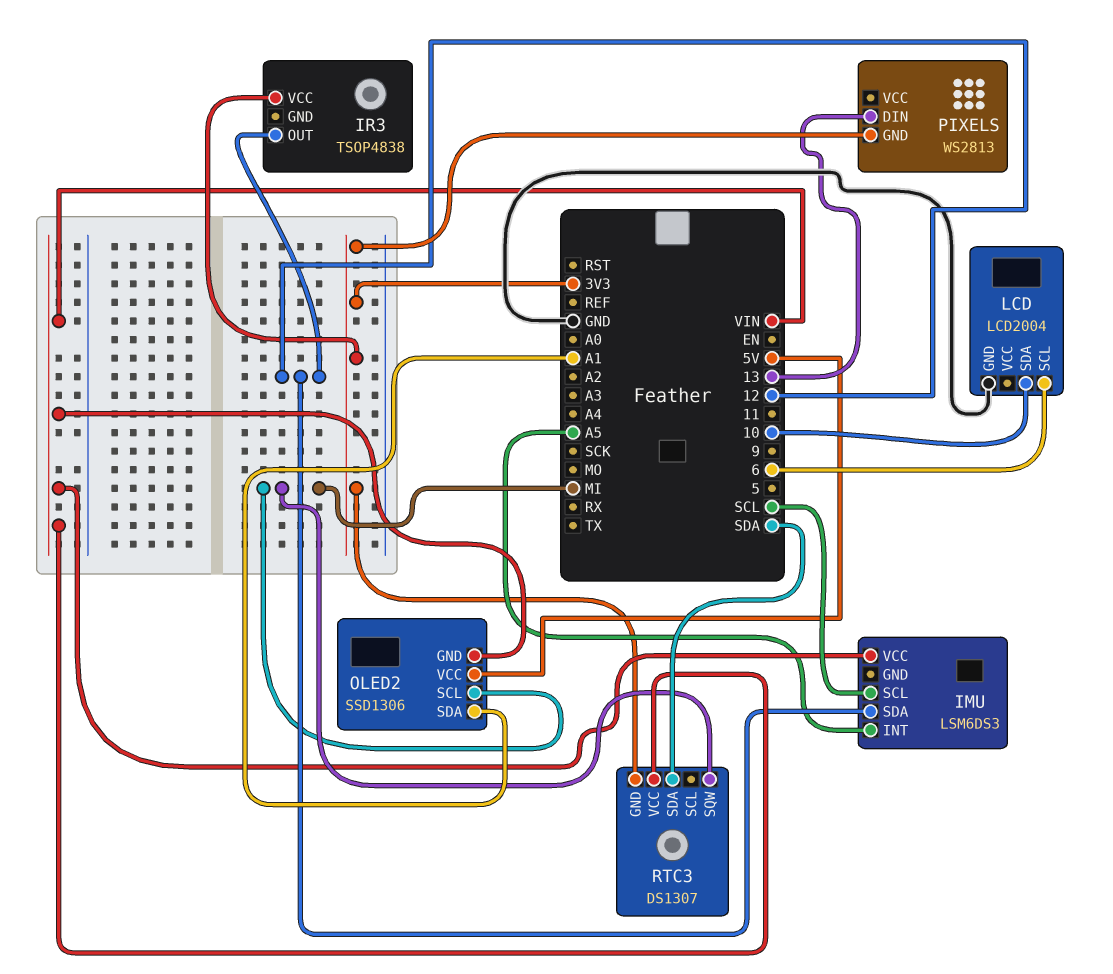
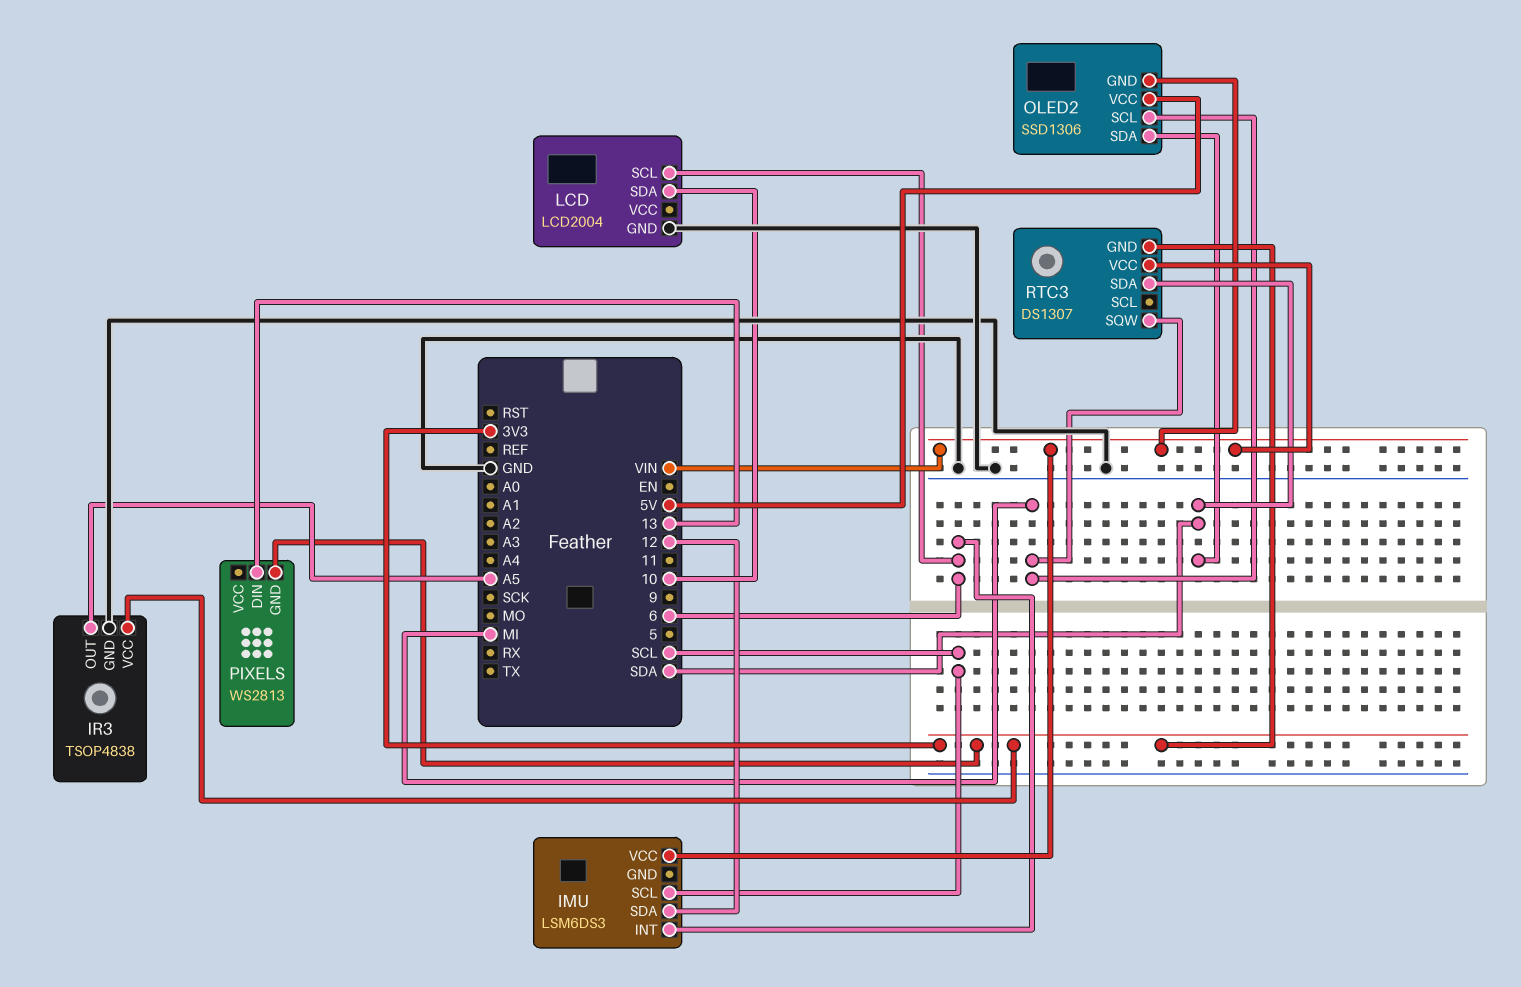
IMU pin INT: A5 -> 6
IR3 pin GND: none -> GND
IR3 pin OUT: 12 -> A5
OLED2 pin SDA: A1 -> SDA

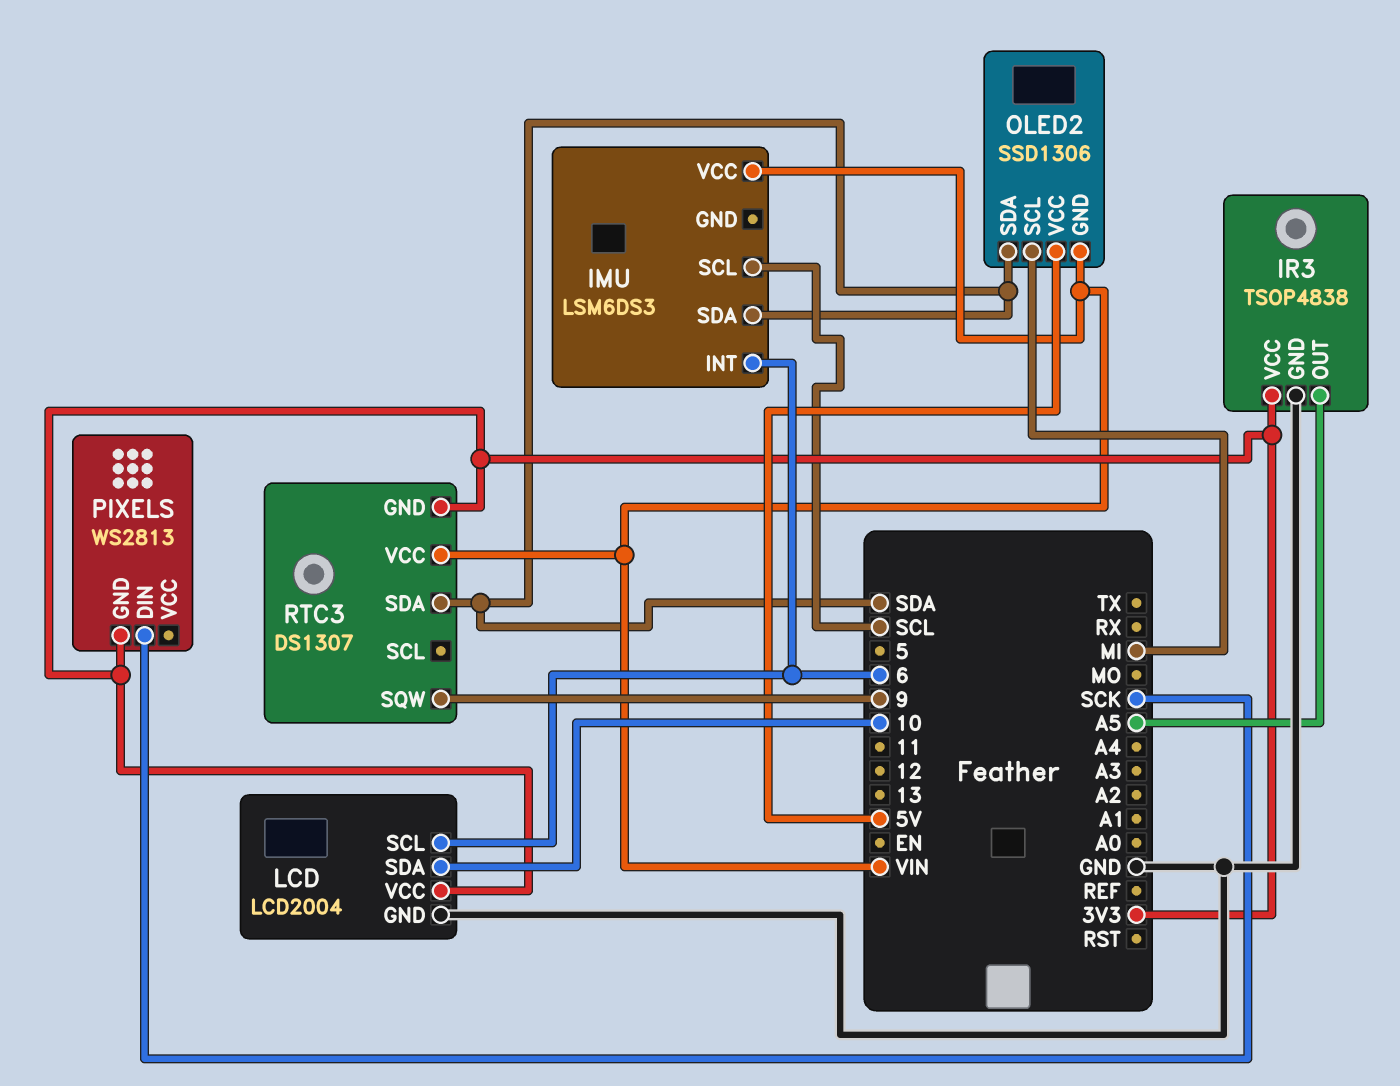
IMU pin SDA: 12 -> SDA
LCD pin VCC: none -> 3V3
PIXELS pin DIN: 13 -> SCK
RTC3 pin SQW: MI -> 9

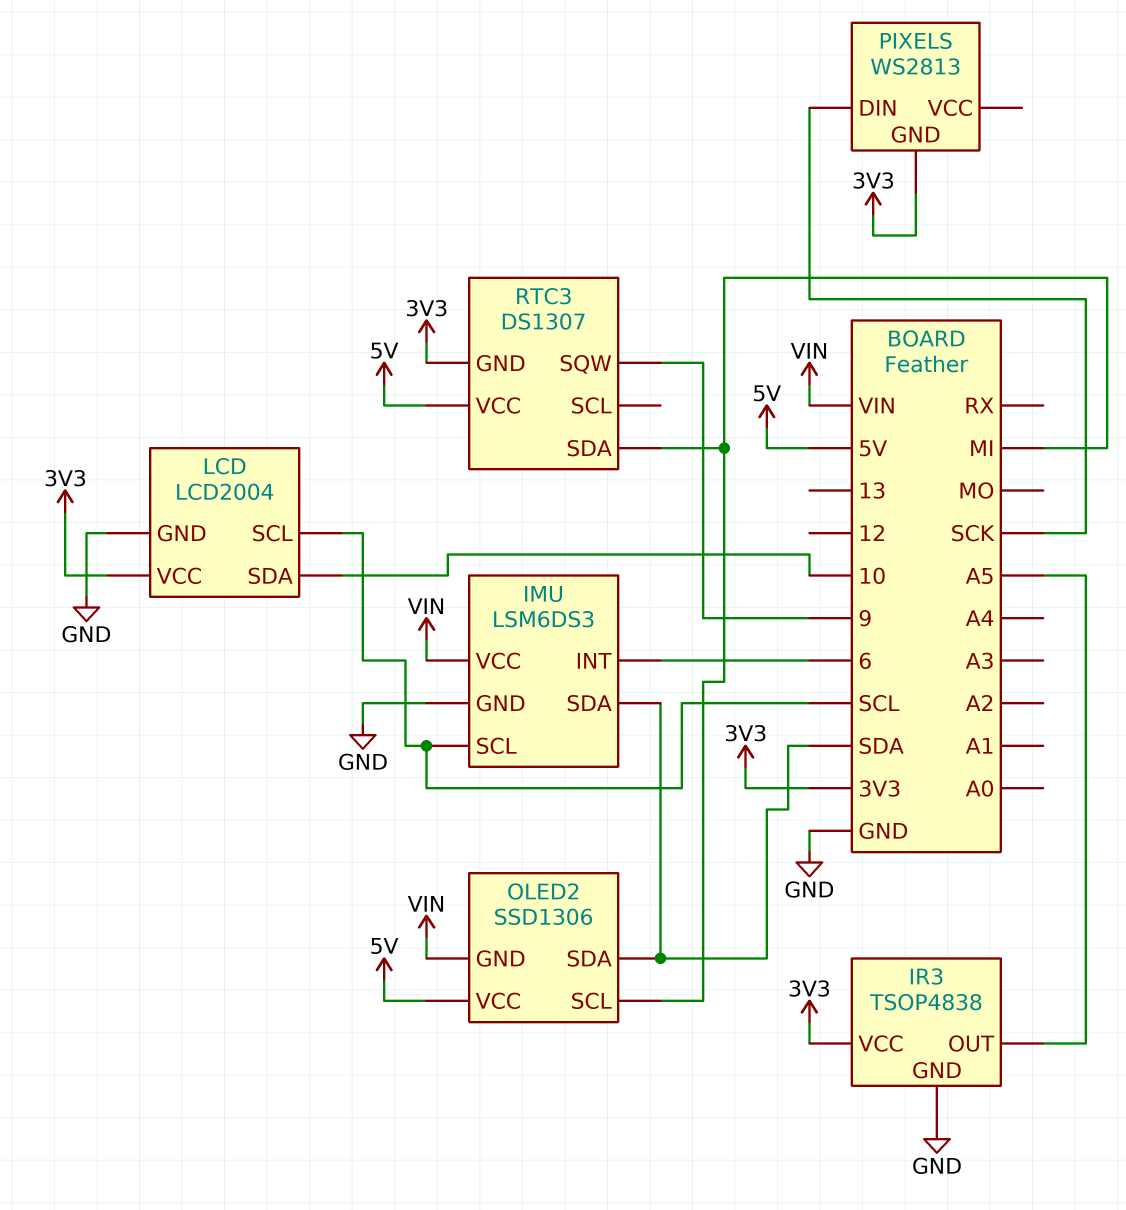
IMU pin GND: none -> GND
LCD pin SCL: 6 -> SCL
RTC3 pin SDA: SDA -> MI
RTC3 pin VCC: VIN -> 5V

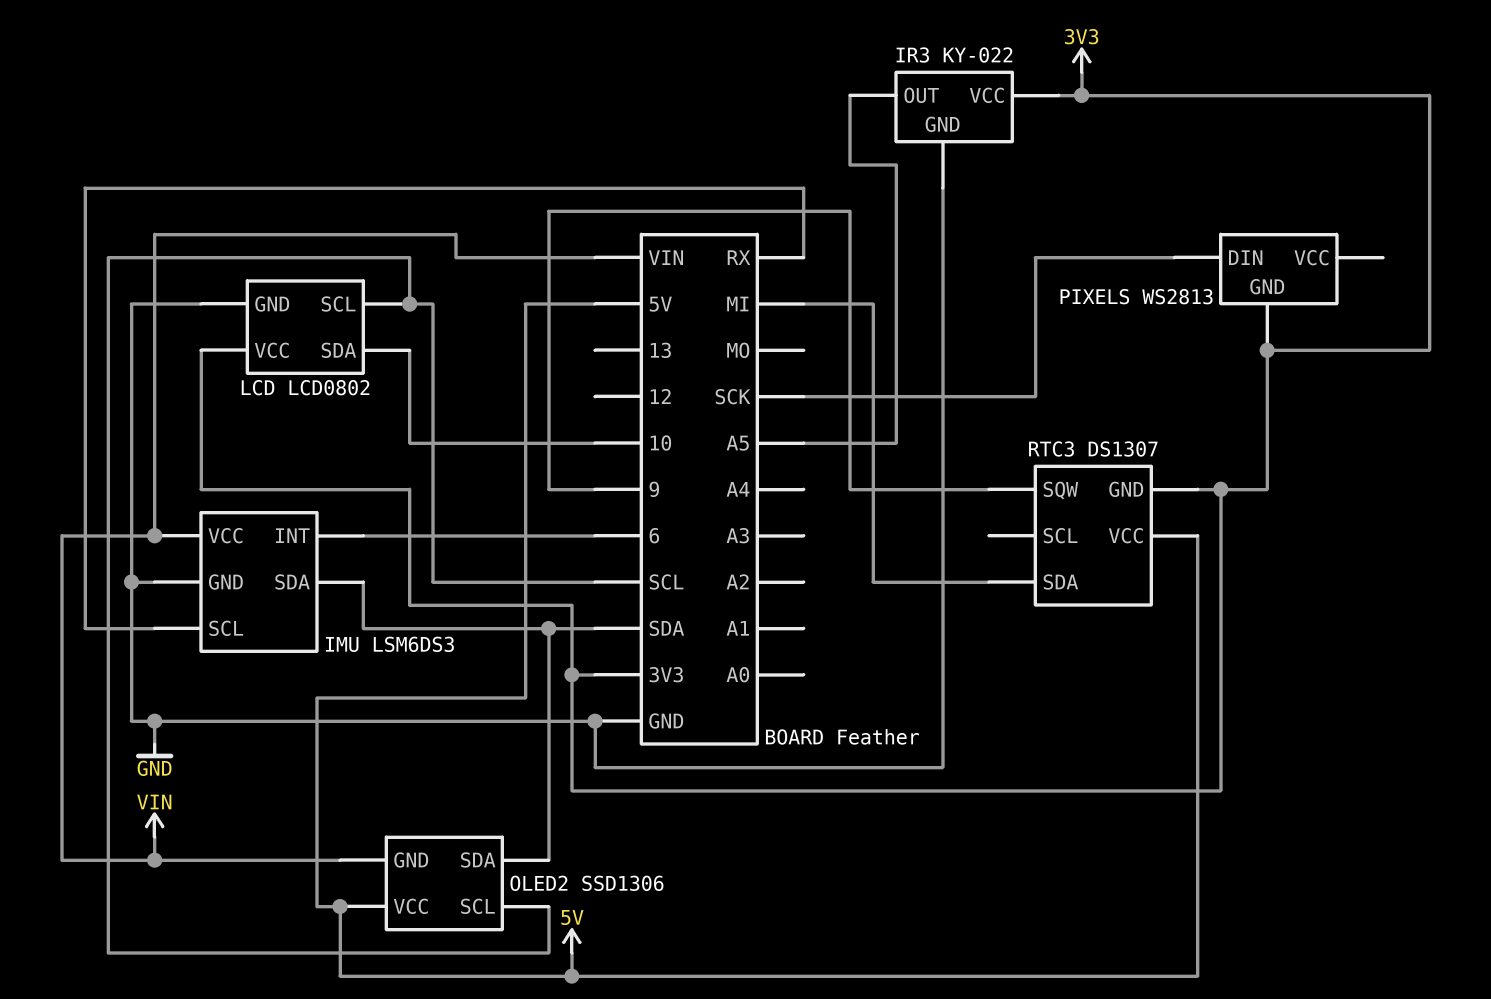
IMU pin SCL: SCL -> RX
IR3: TSOP4838 -> KY-022
LCD: LCD2004 -> LCD0802
OLED2 pin SCL: MI -> SCL

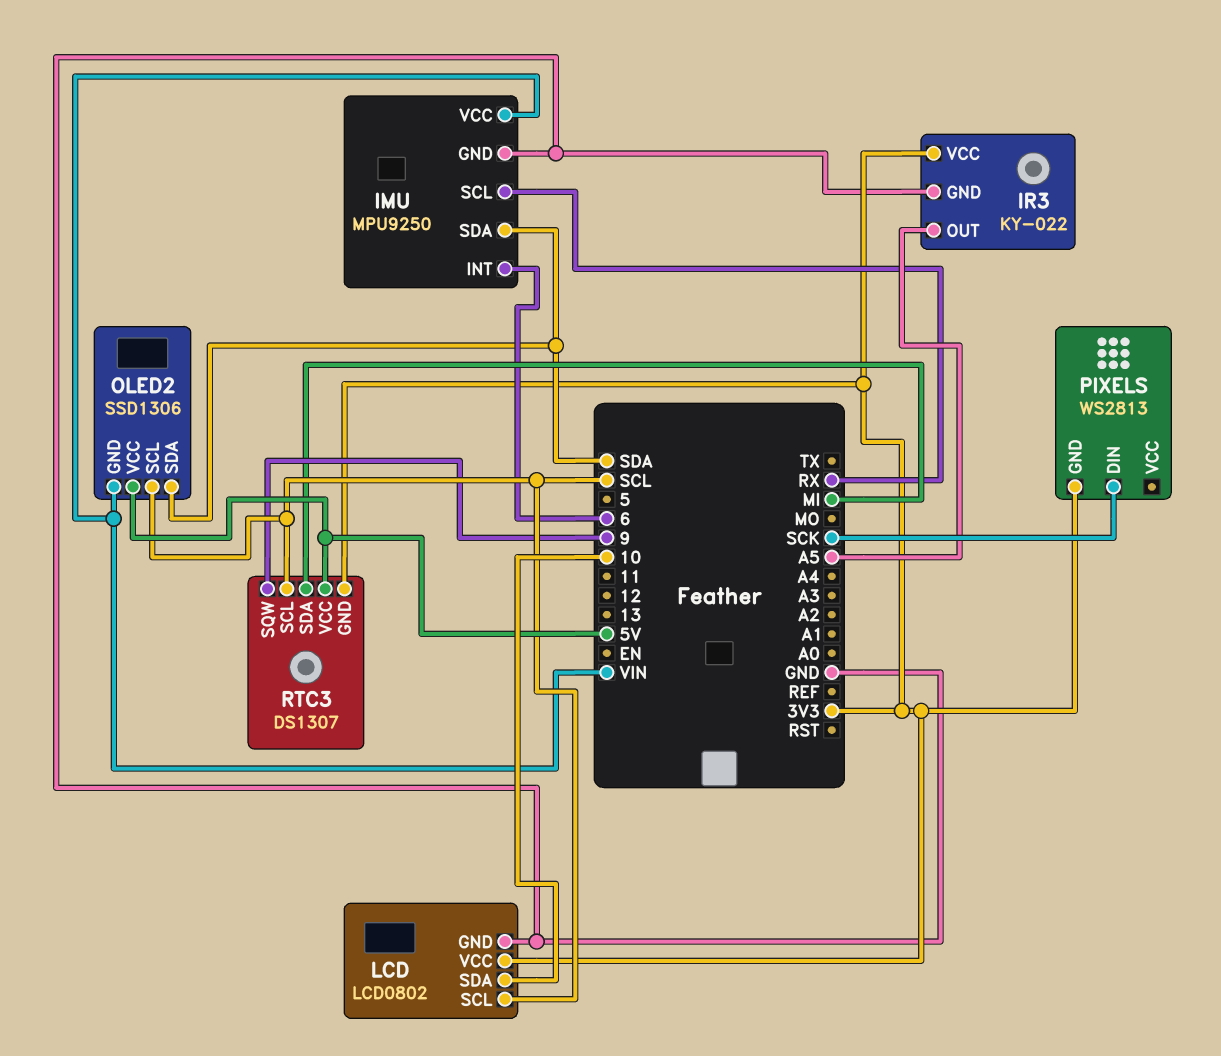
IMU: LSM6DS3 -> MPU9250
RTC3 pin SCL: none -> SCL

